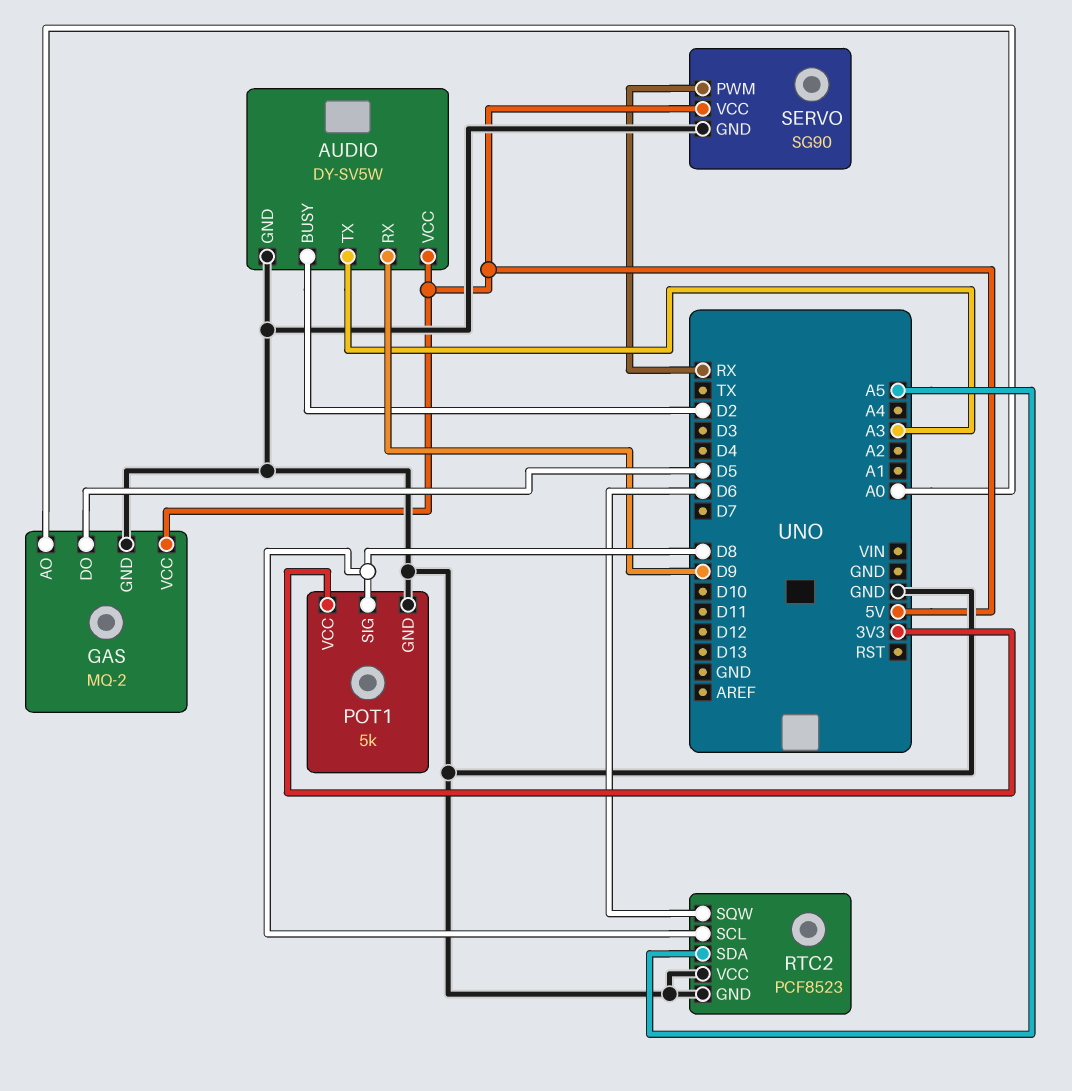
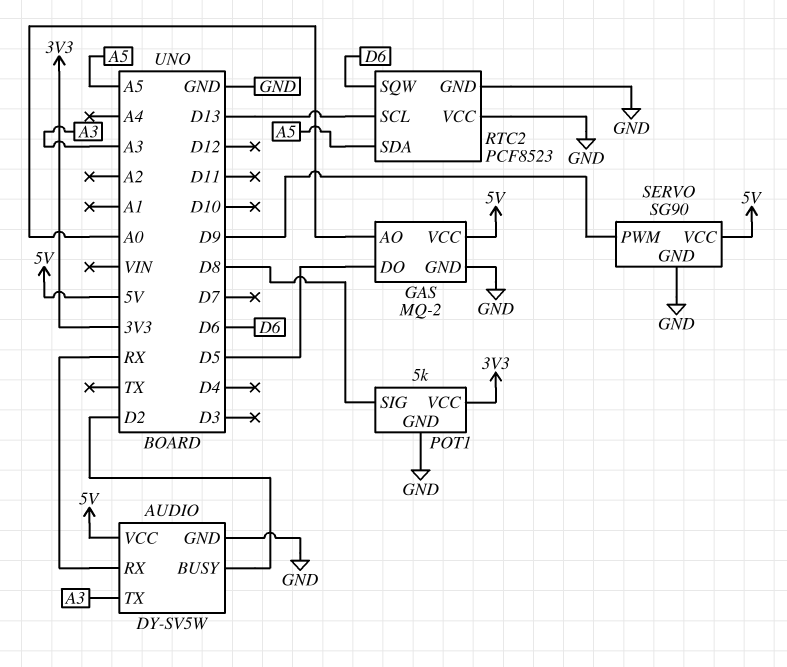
AUDIO pin RX: D9 -> RX
RTC2 pin SCL: D8 -> D13
SERVO pin PWM: RX -> D9

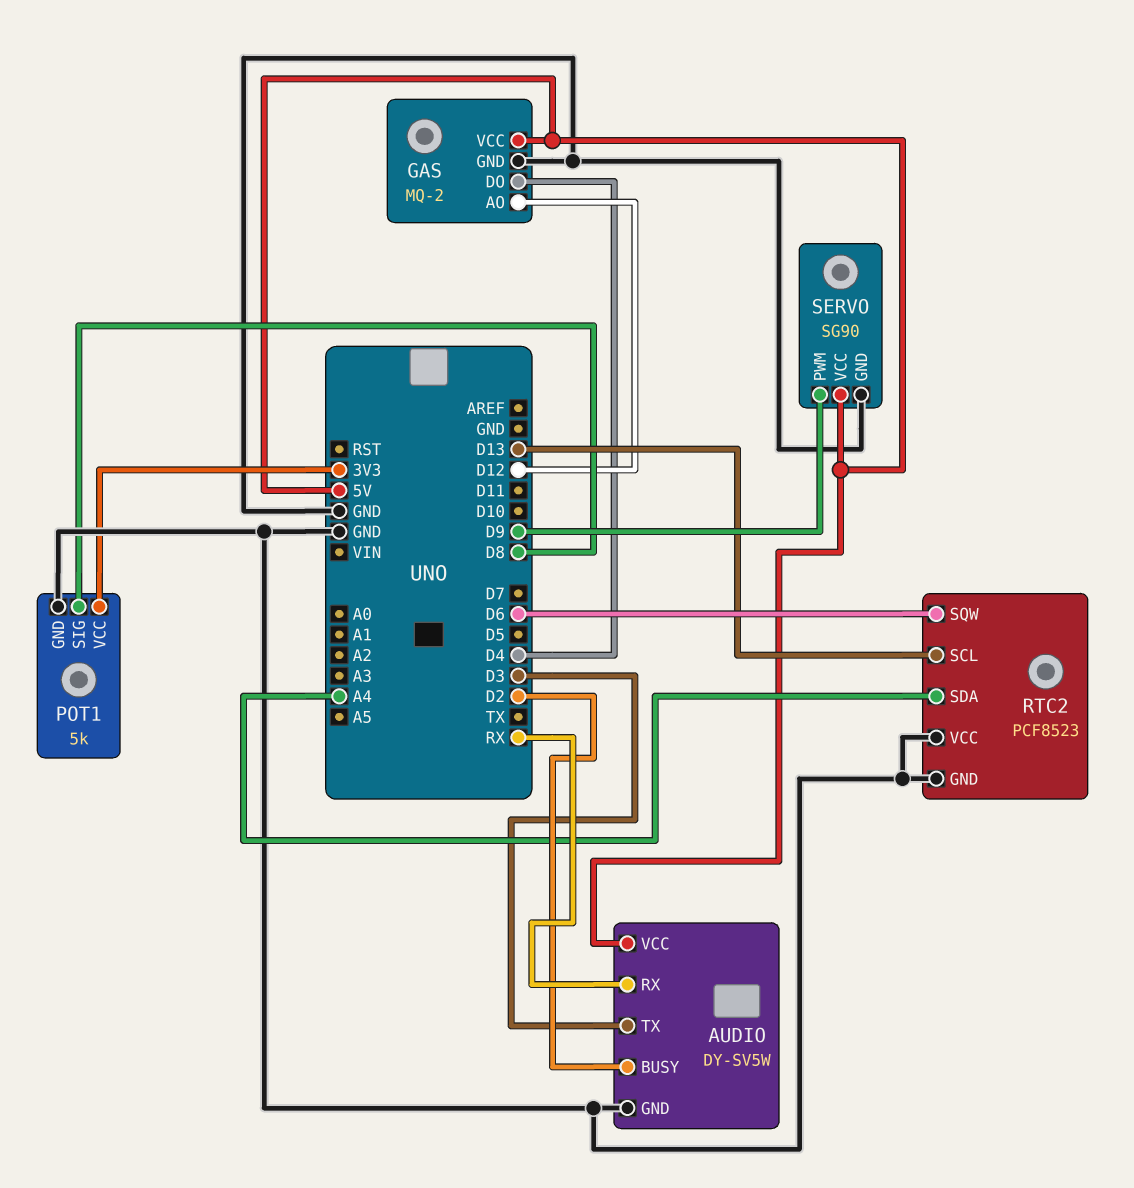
AUDIO pin TX: A3 -> D3
GAS pin AO: A0 -> D12
GAS pin DO: D5 -> D4
RTC2 pin SDA: A5 -> A4

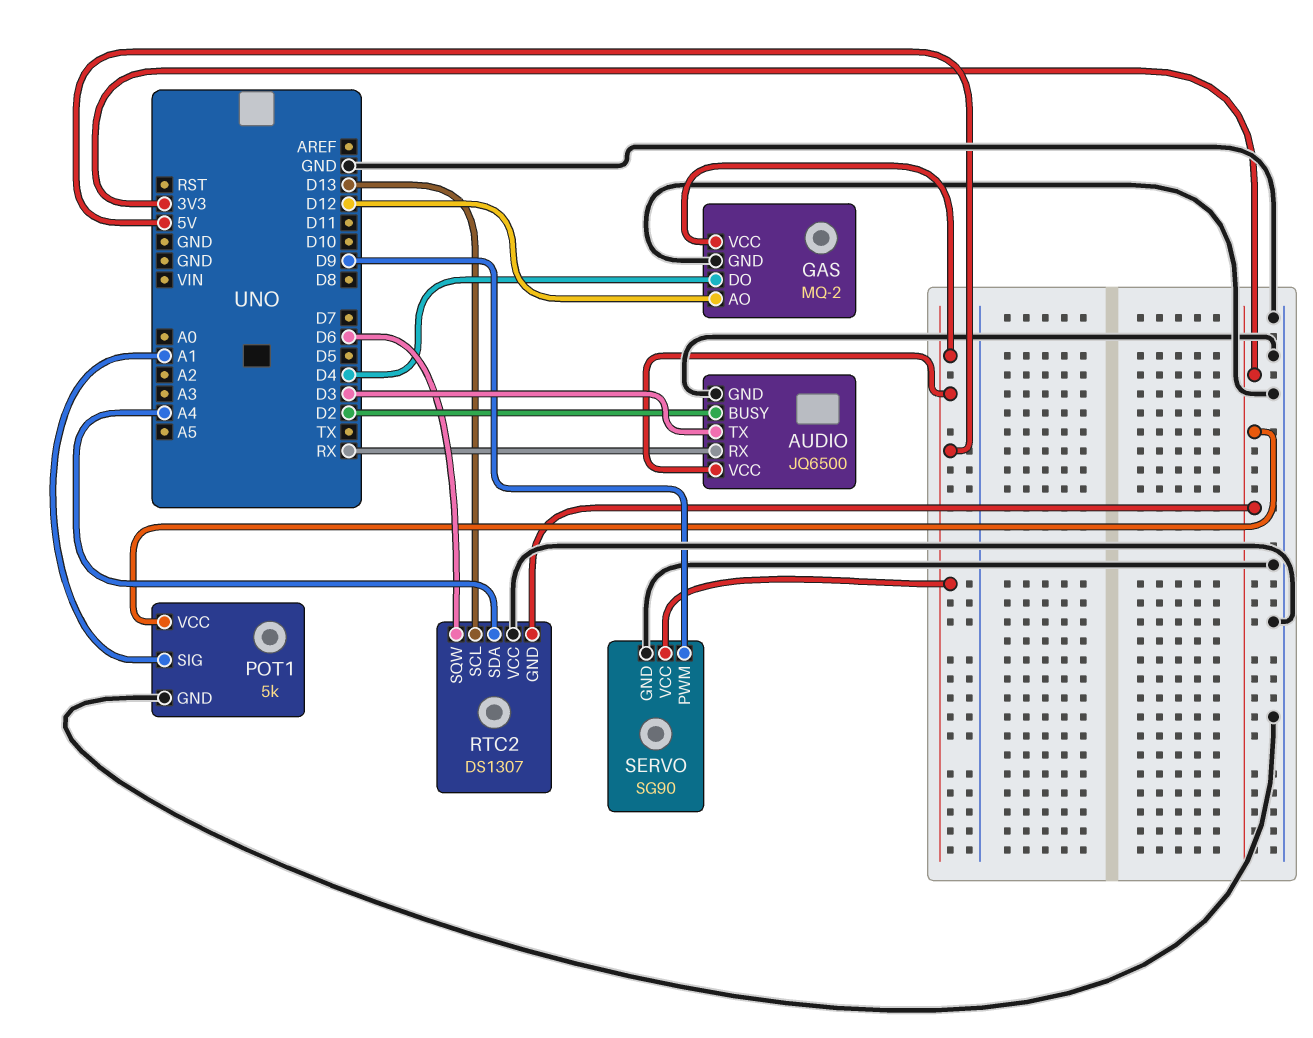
AUDIO: DY-SV5W -> JQ6500
POT1 pin SIG: D8 -> A1
RTC2: PCF8523 -> DS1307
RTC2 pin GND: GND -> 3V3

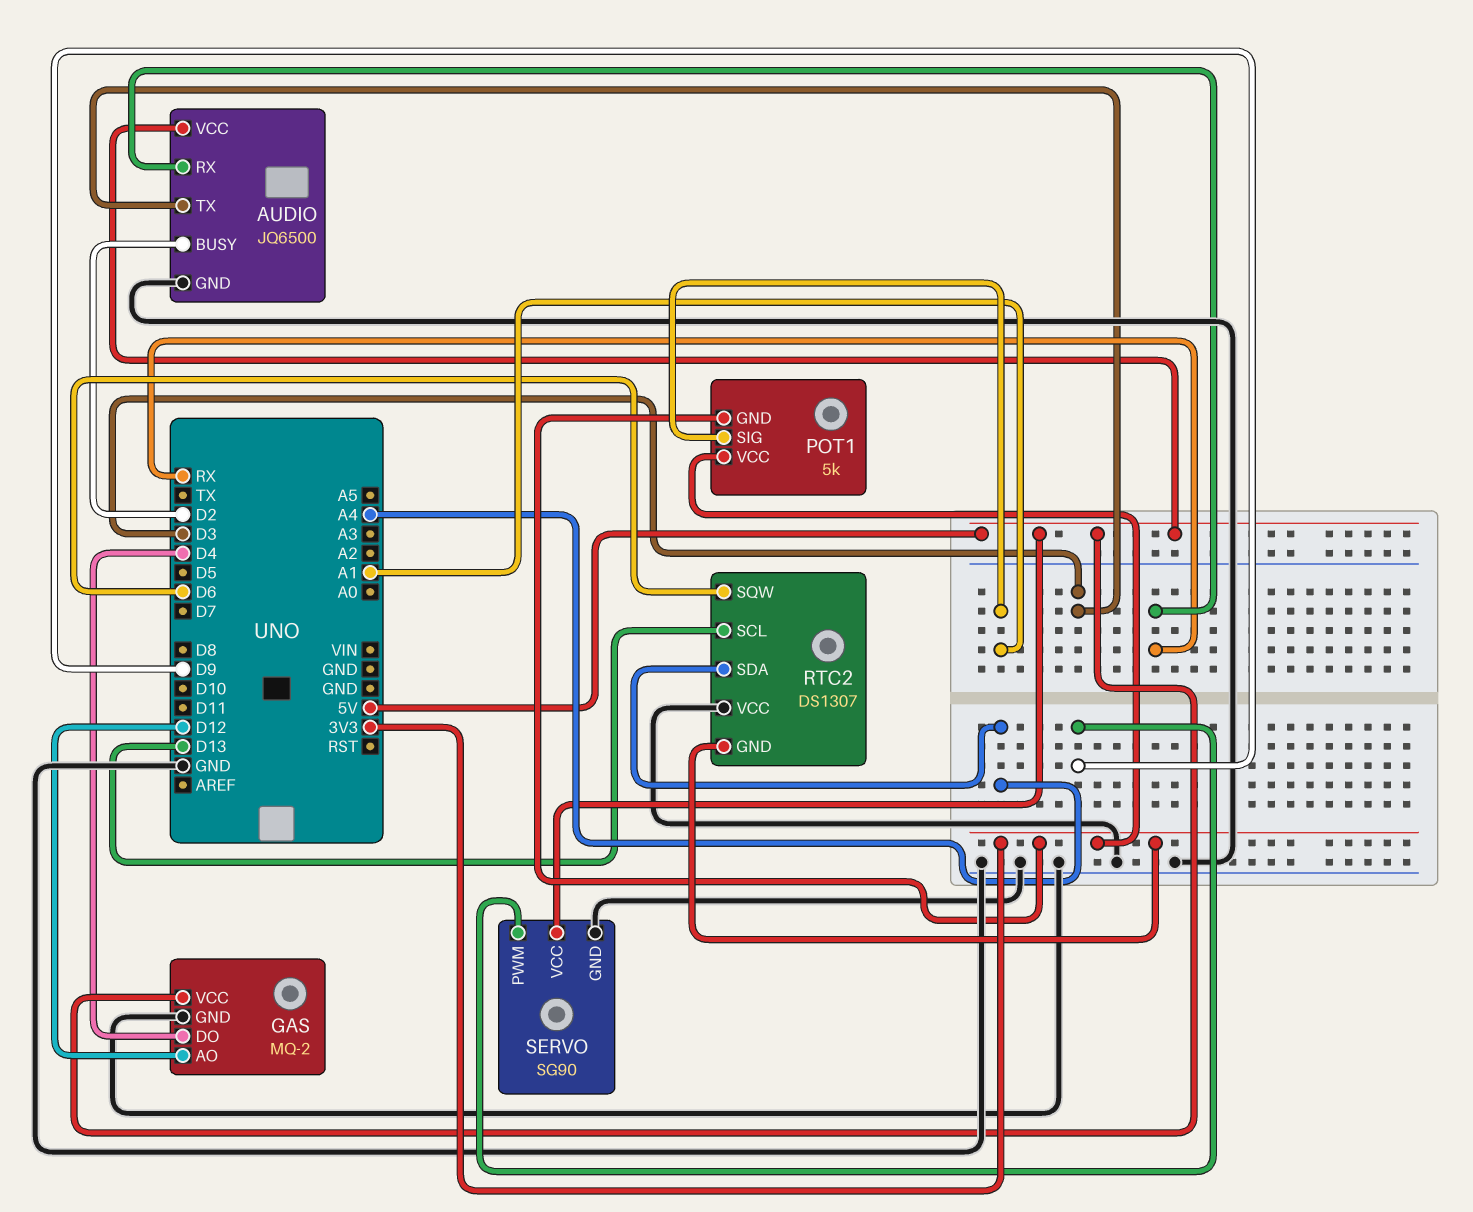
POT1 pin GND: GND -> 3V3

